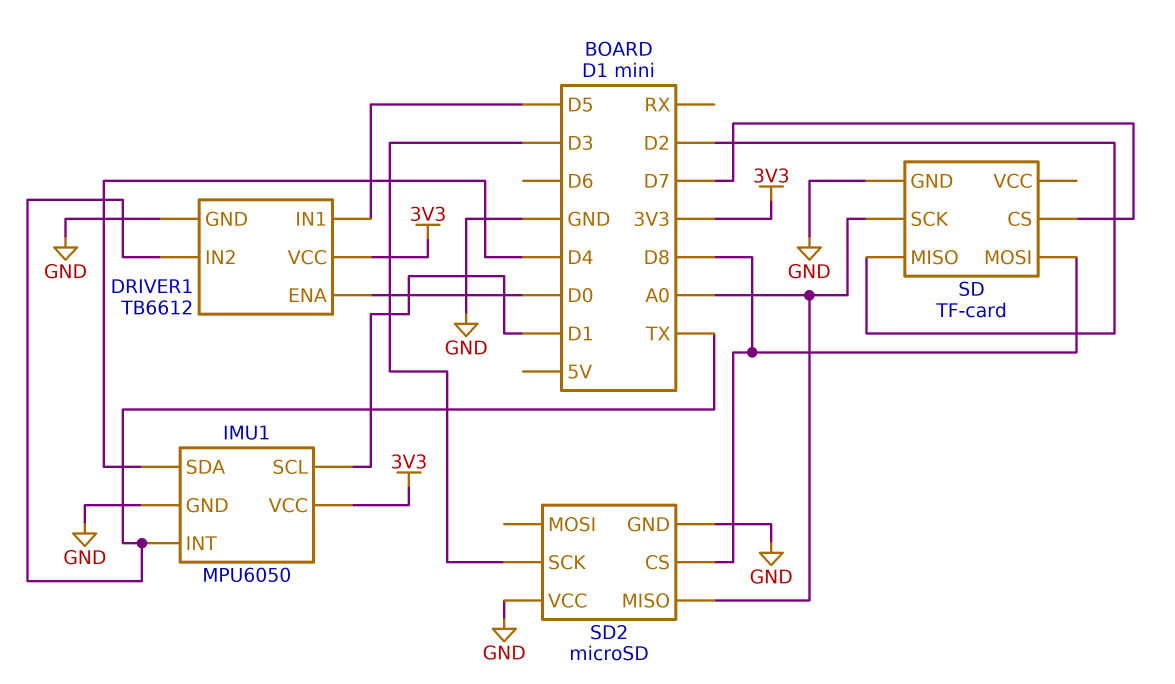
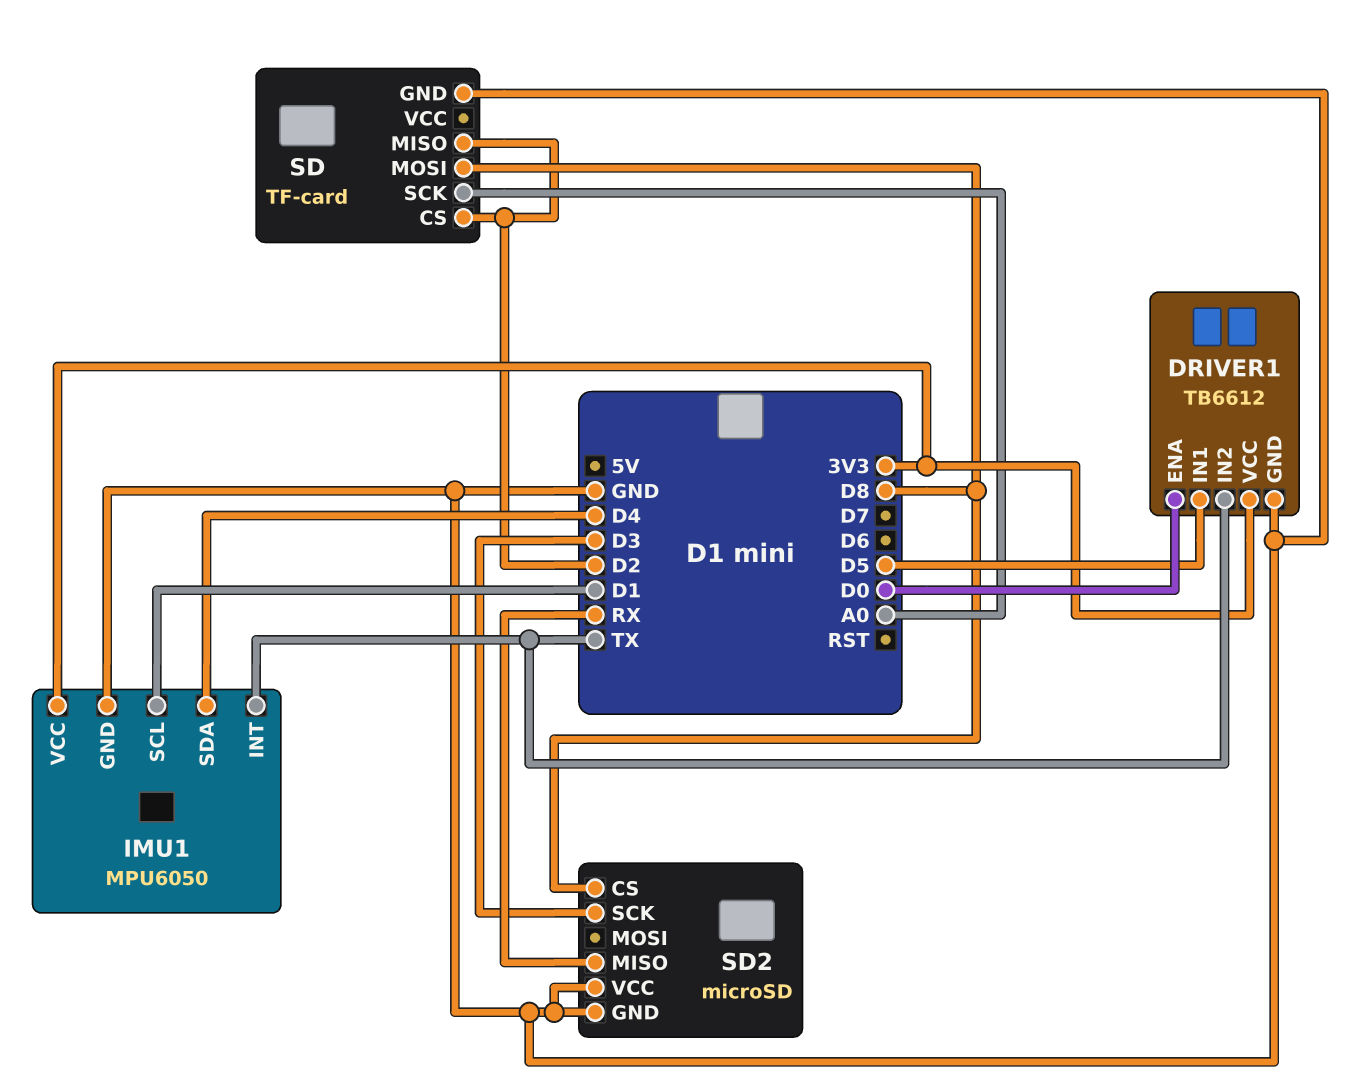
SD pin CS: D7 -> D2
SD2 pin MISO: A0 -> RX

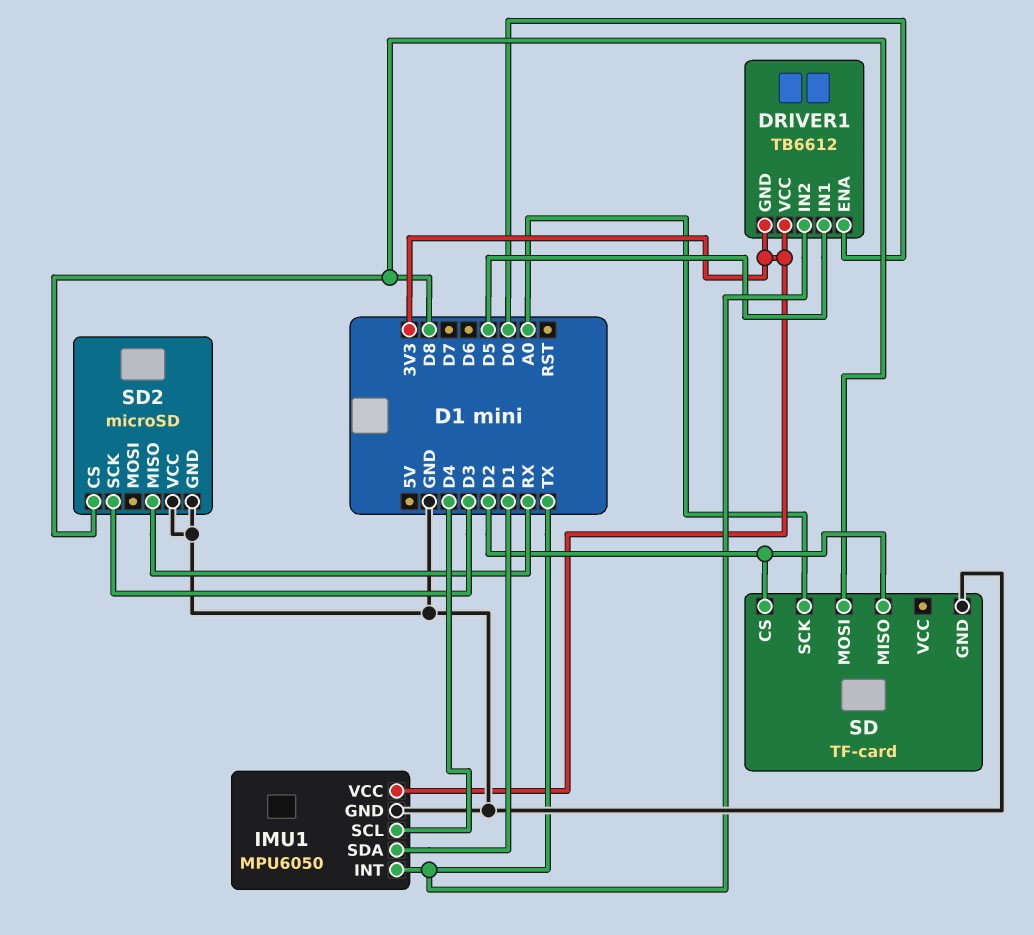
DRIVER1 pin GND: GND -> 3V3
IMU1 pin SCL: D1 -> D4
IMU1 pin SDA: D4 -> D1

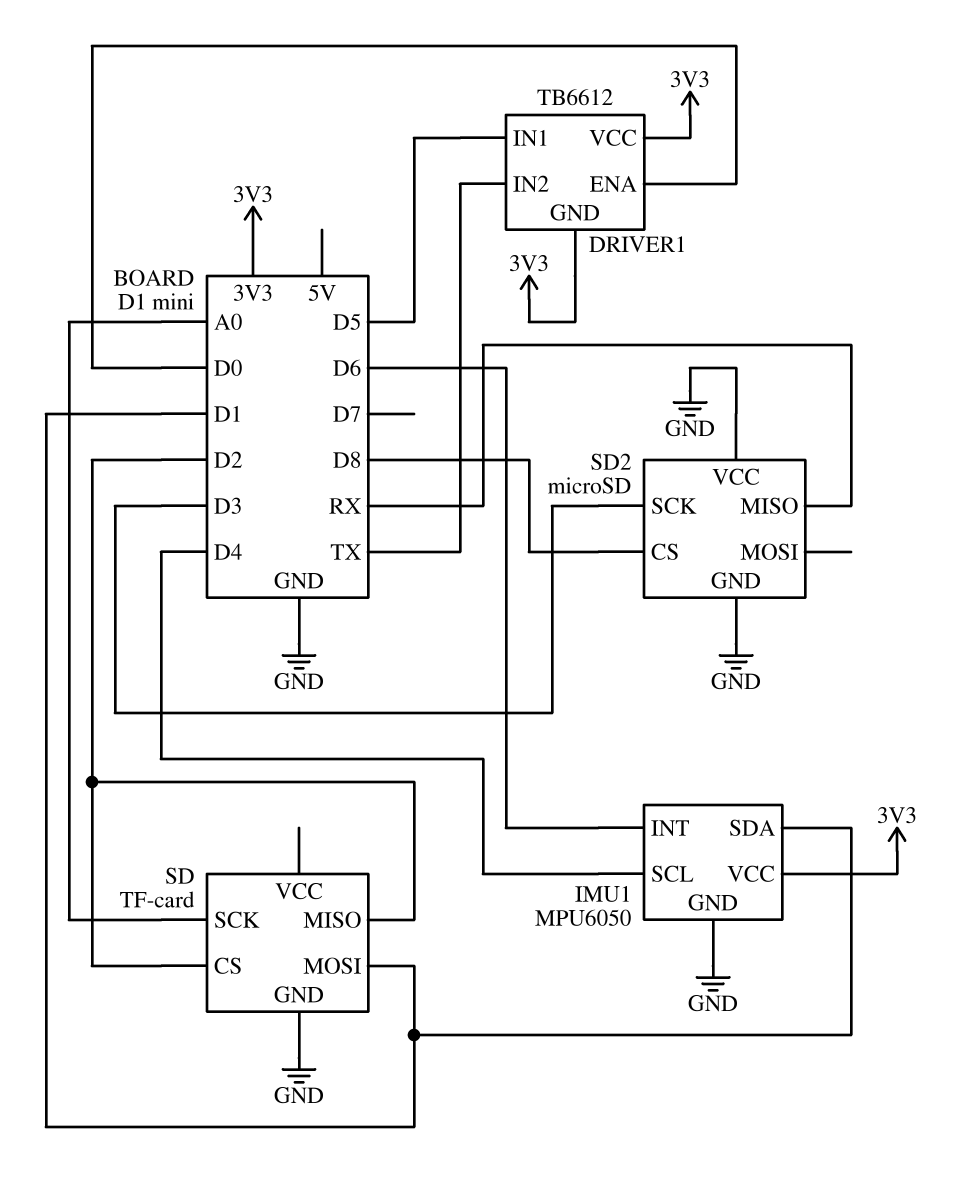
IMU1 pin INT: TX -> D6
SD pin MOSI: D8 -> D1

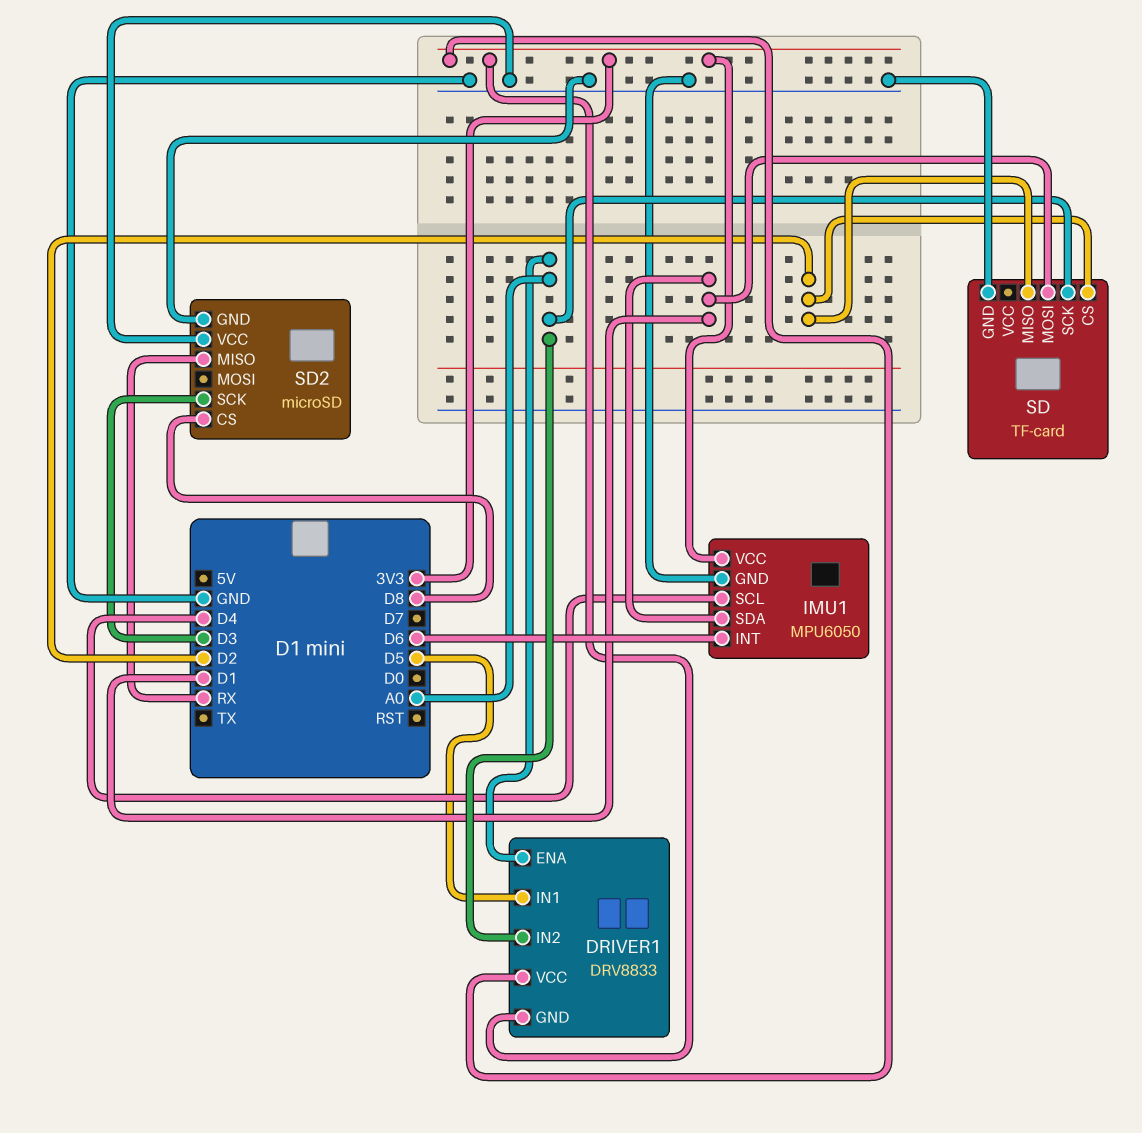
DRIVER1: TB6612 -> DRV8833
DRIVER1 pin ENA: D0 -> A0
DRIVER1 pin IN2: TX -> A0

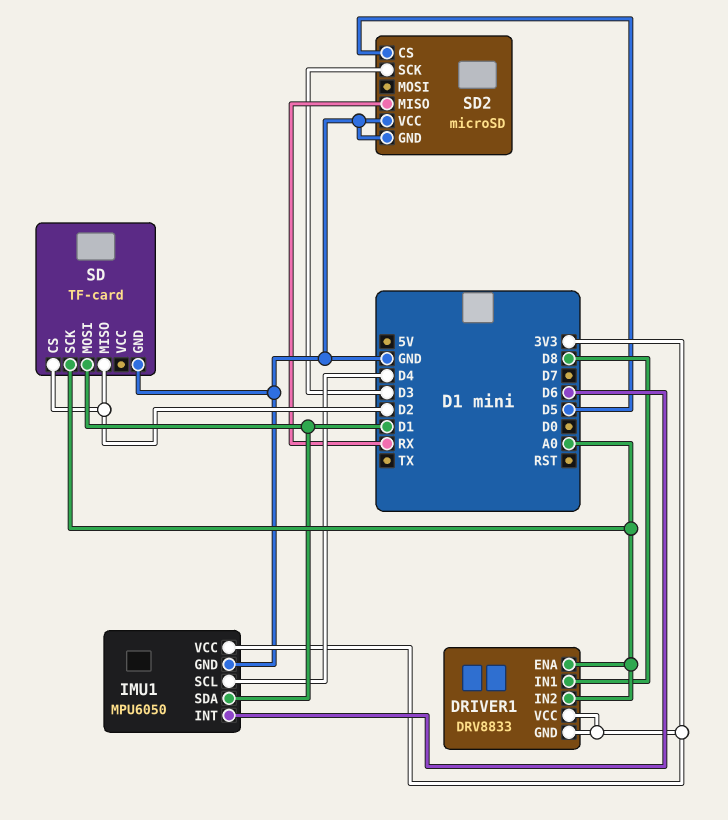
DRIVER1 pin IN1: D5 -> D8
SD2 pin CS: D8 -> D5

